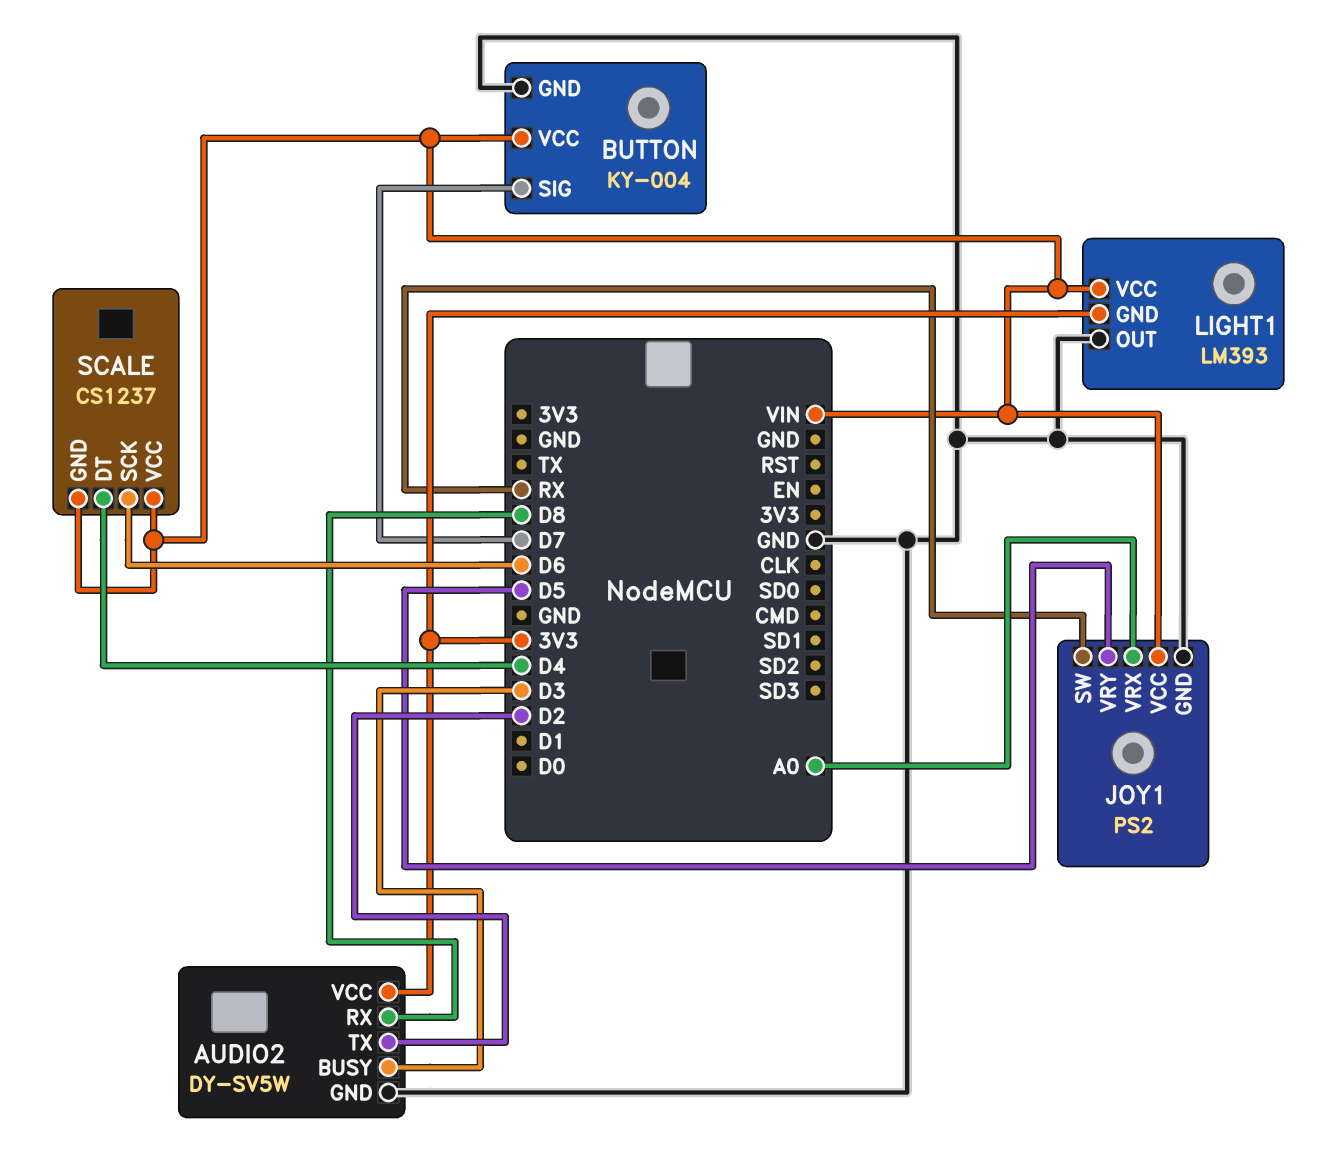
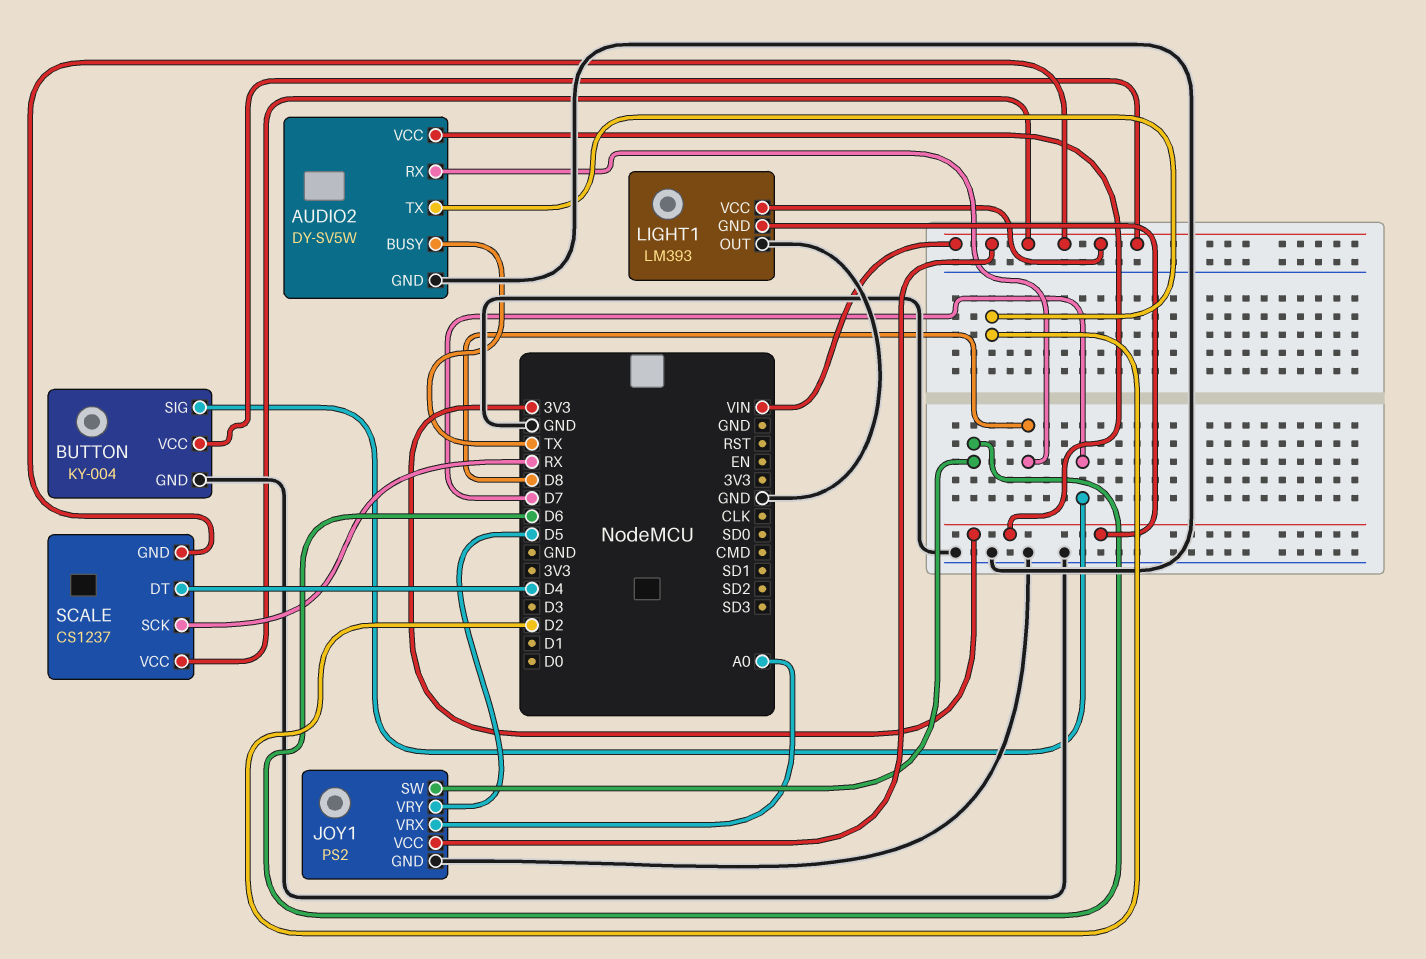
AUDIO2 pin BUSY: D3 -> TX
JOY1 pin SW: RX -> D6
SCALE pin SCK: D6 -> RX

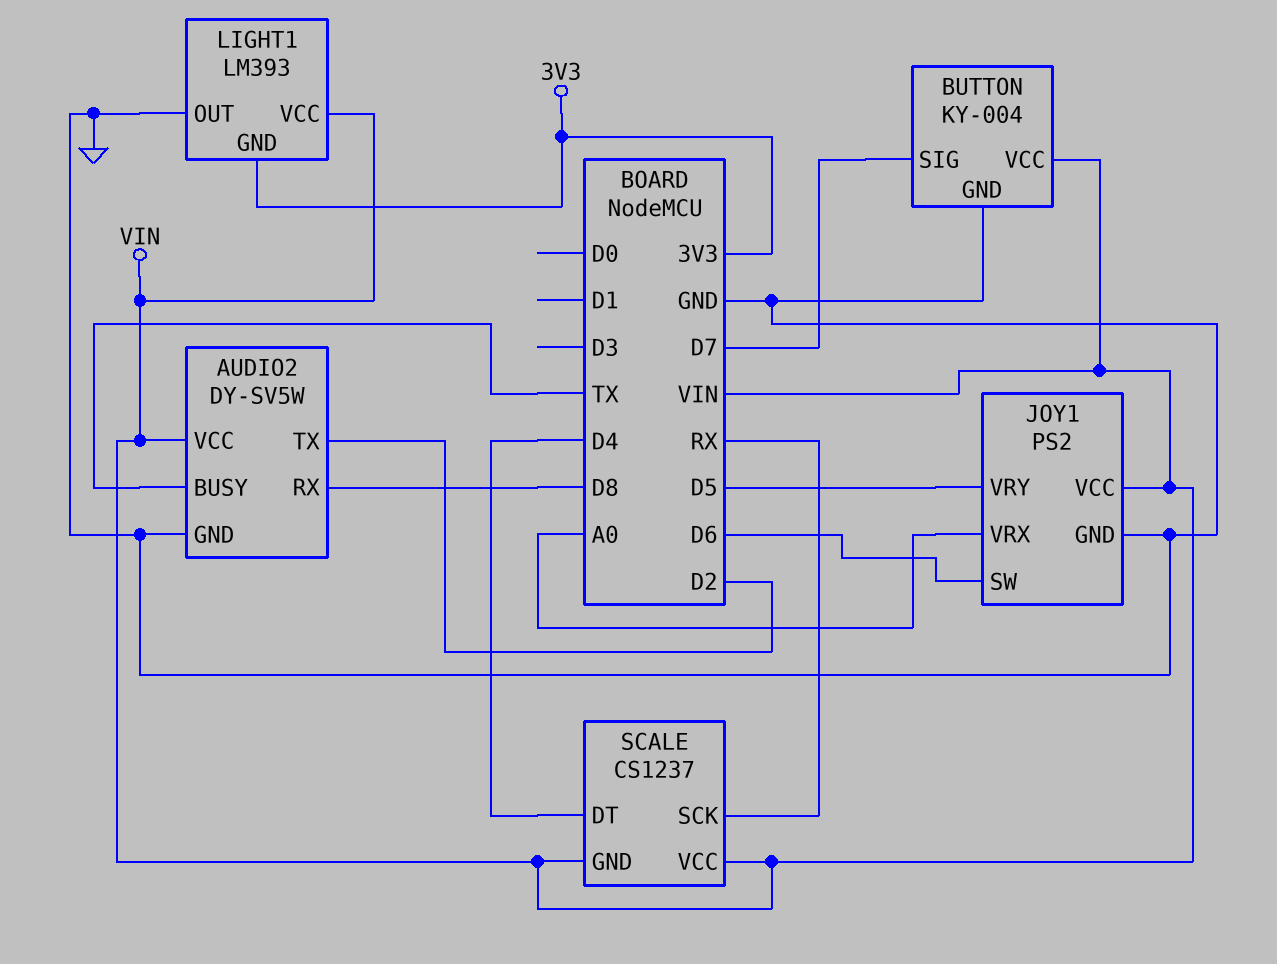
AUDIO2 pin VCC: 3V3 -> VIN

